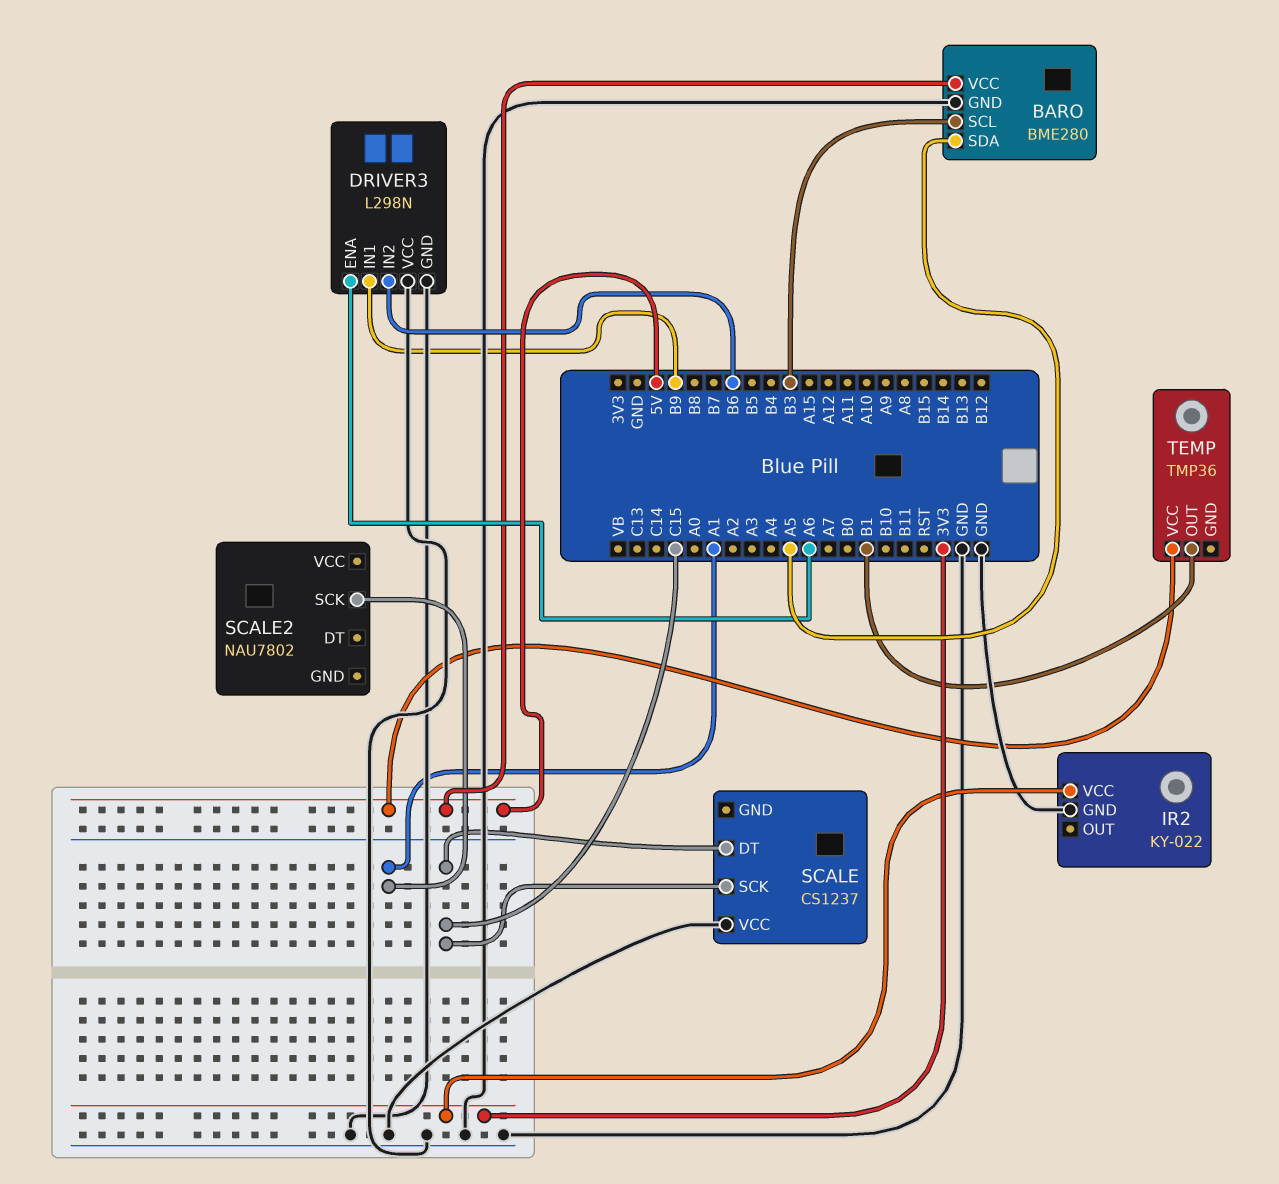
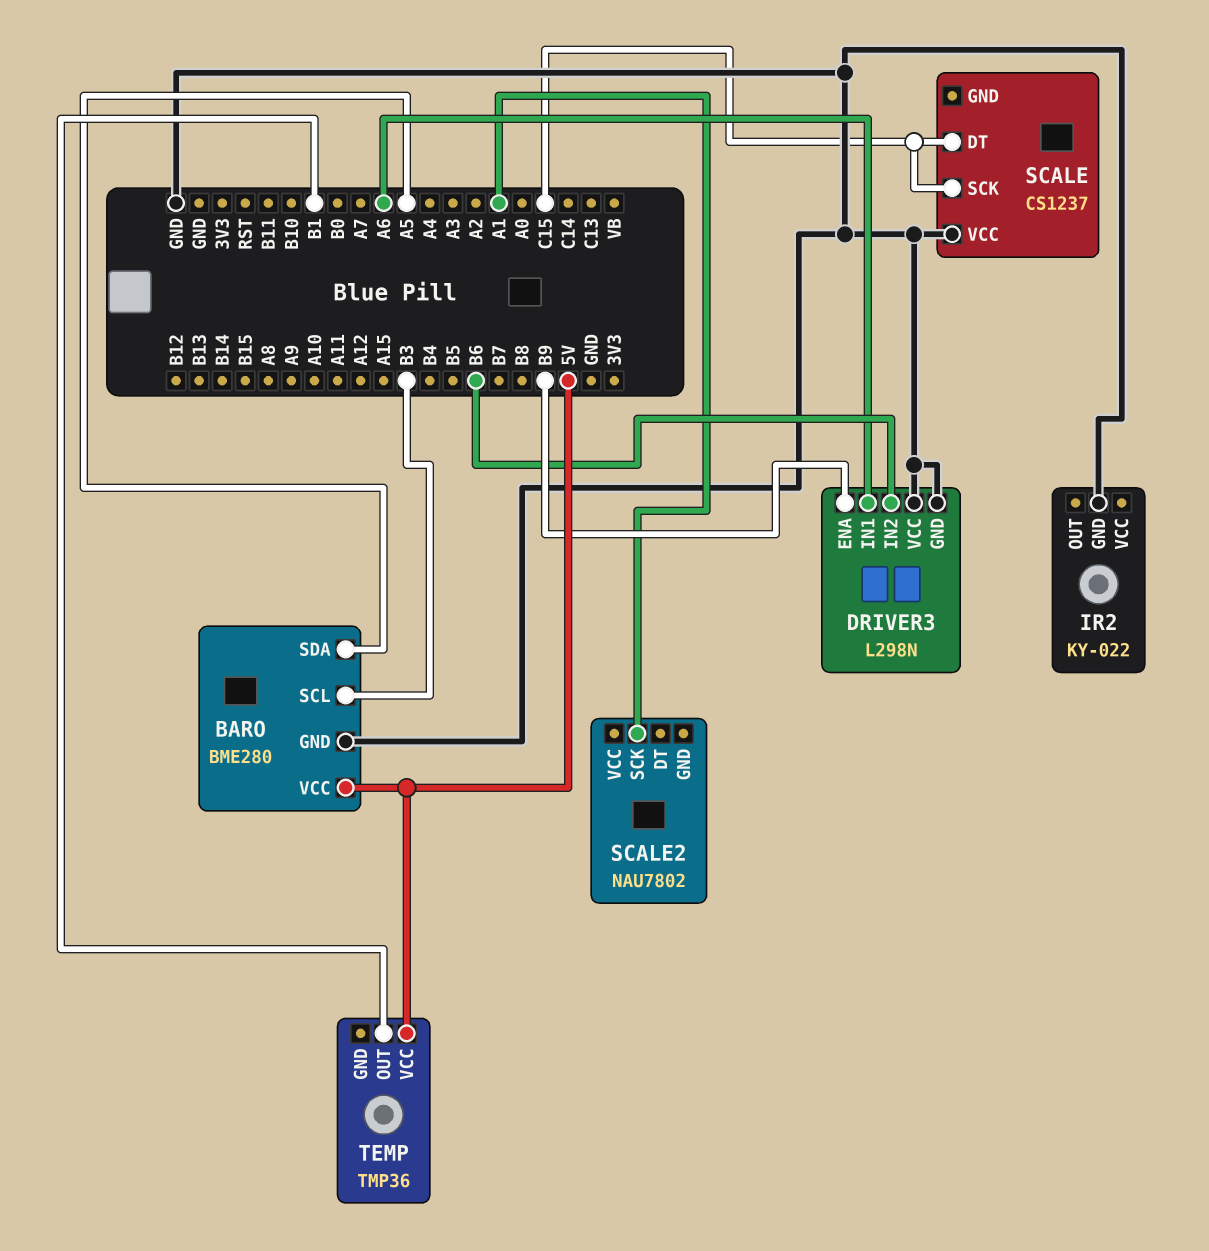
DRIVER3 pin ENA: A6 -> B9
DRIVER3 pin IN1: B9 -> A6
IR2 pin VCC: 3V3 -> none

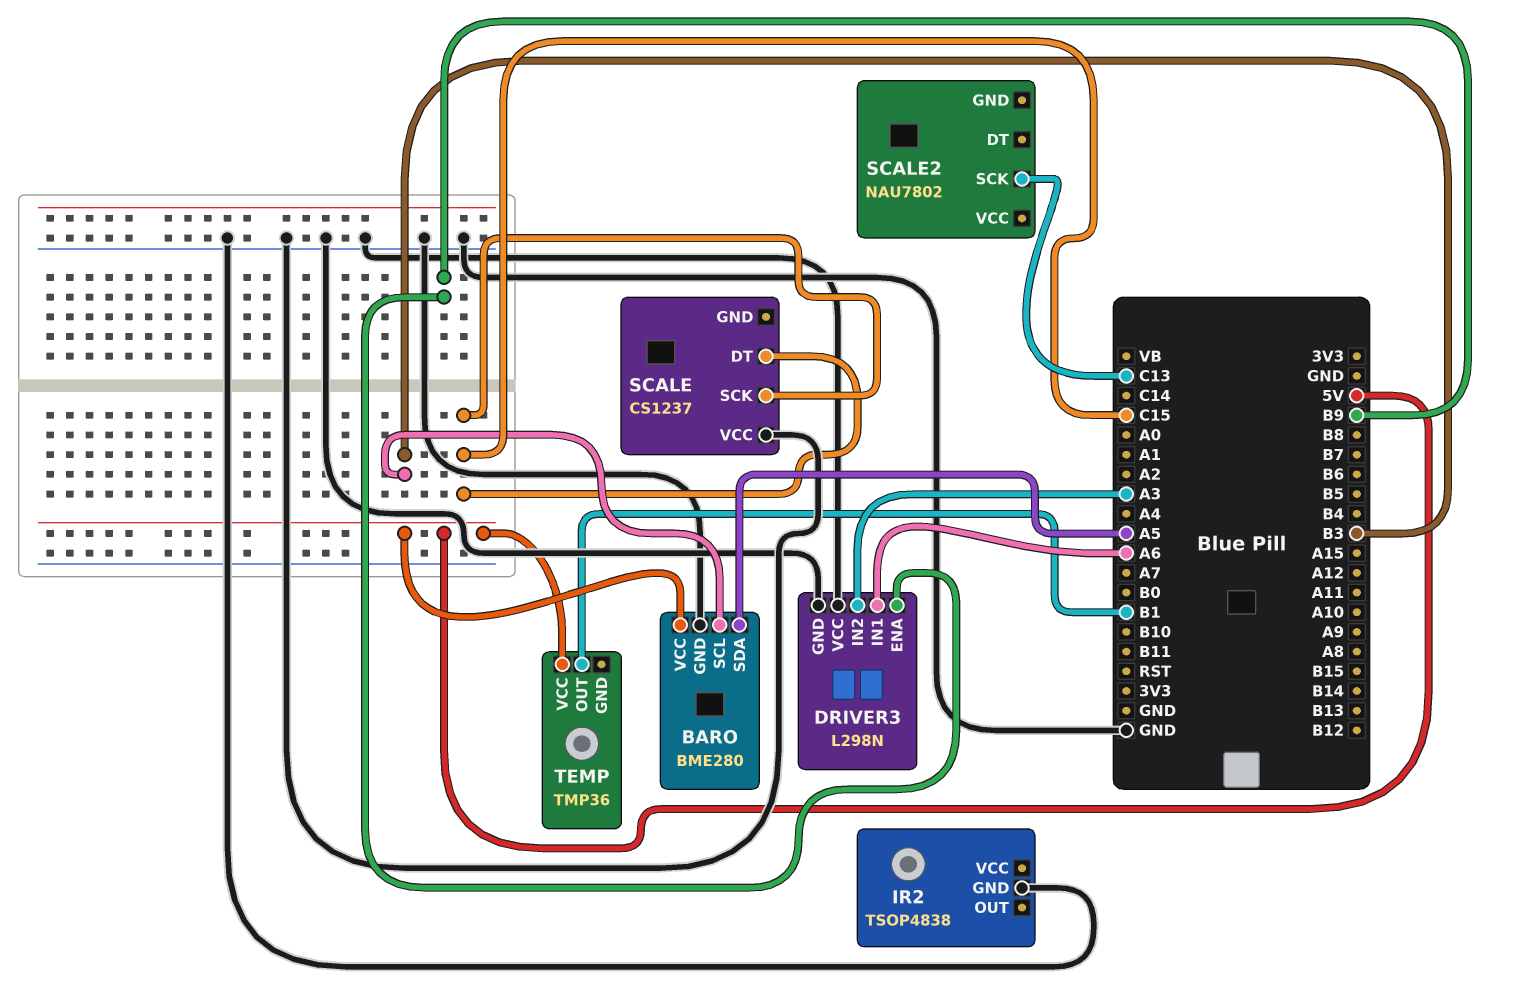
DRIVER3 pin IN2: B6 -> A3
IR2: KY-022 -> TSOP4838
SCALE2 pin SCK: A1 -> C13

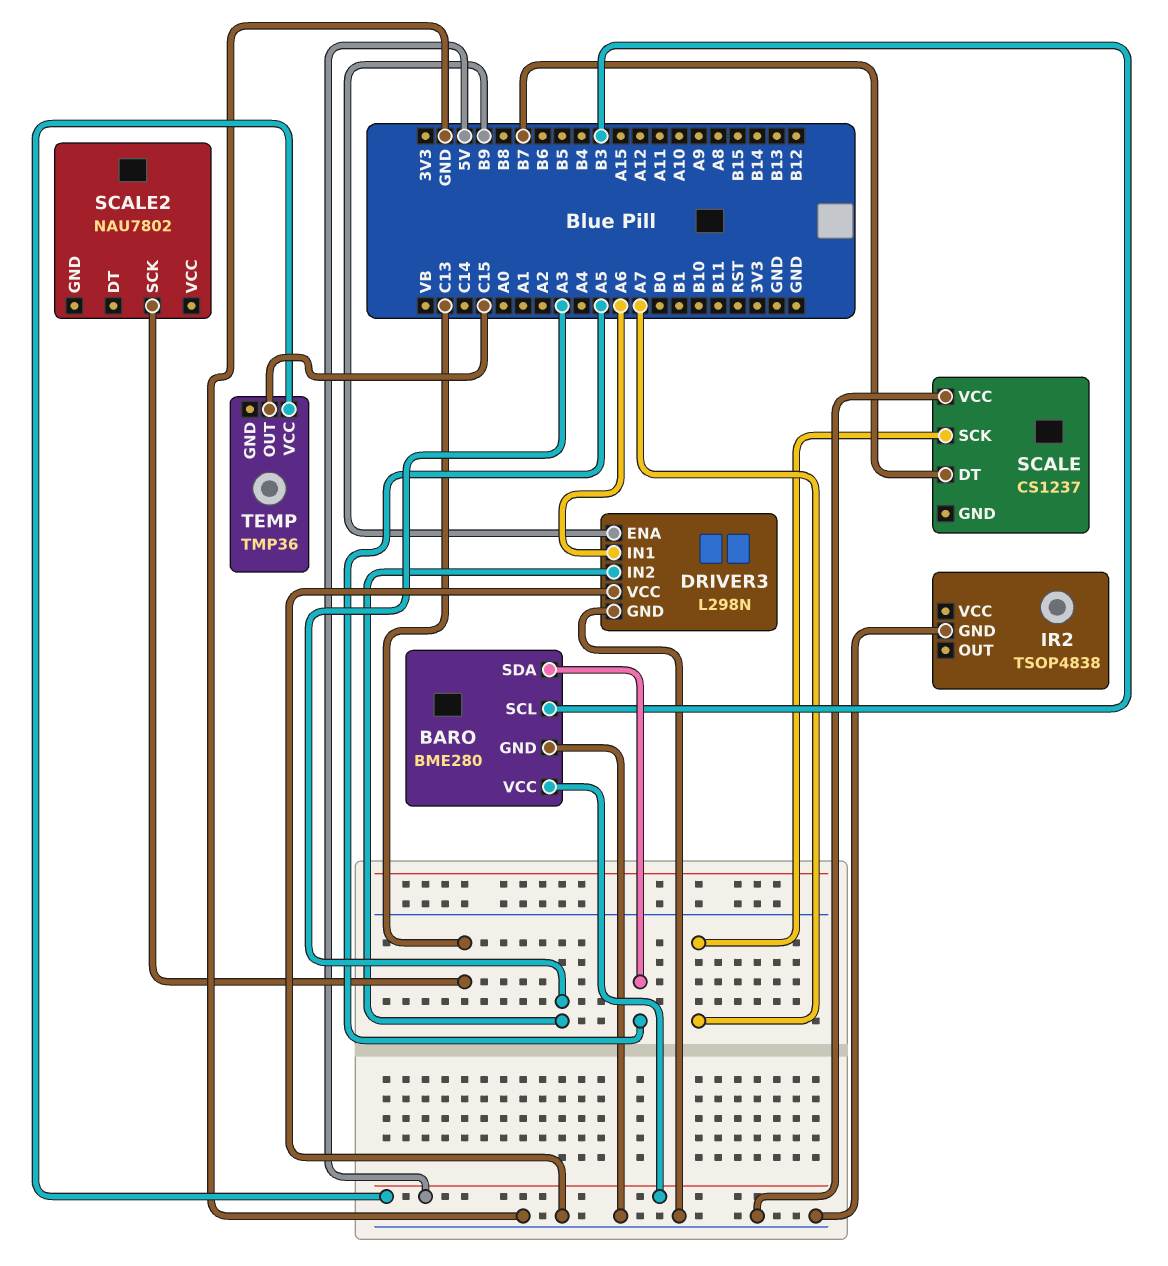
SCALE pin DT: C15 -> B7
SCALE pin SCK: C15 -> A7
TEMP pin OUT: B1 -> C15

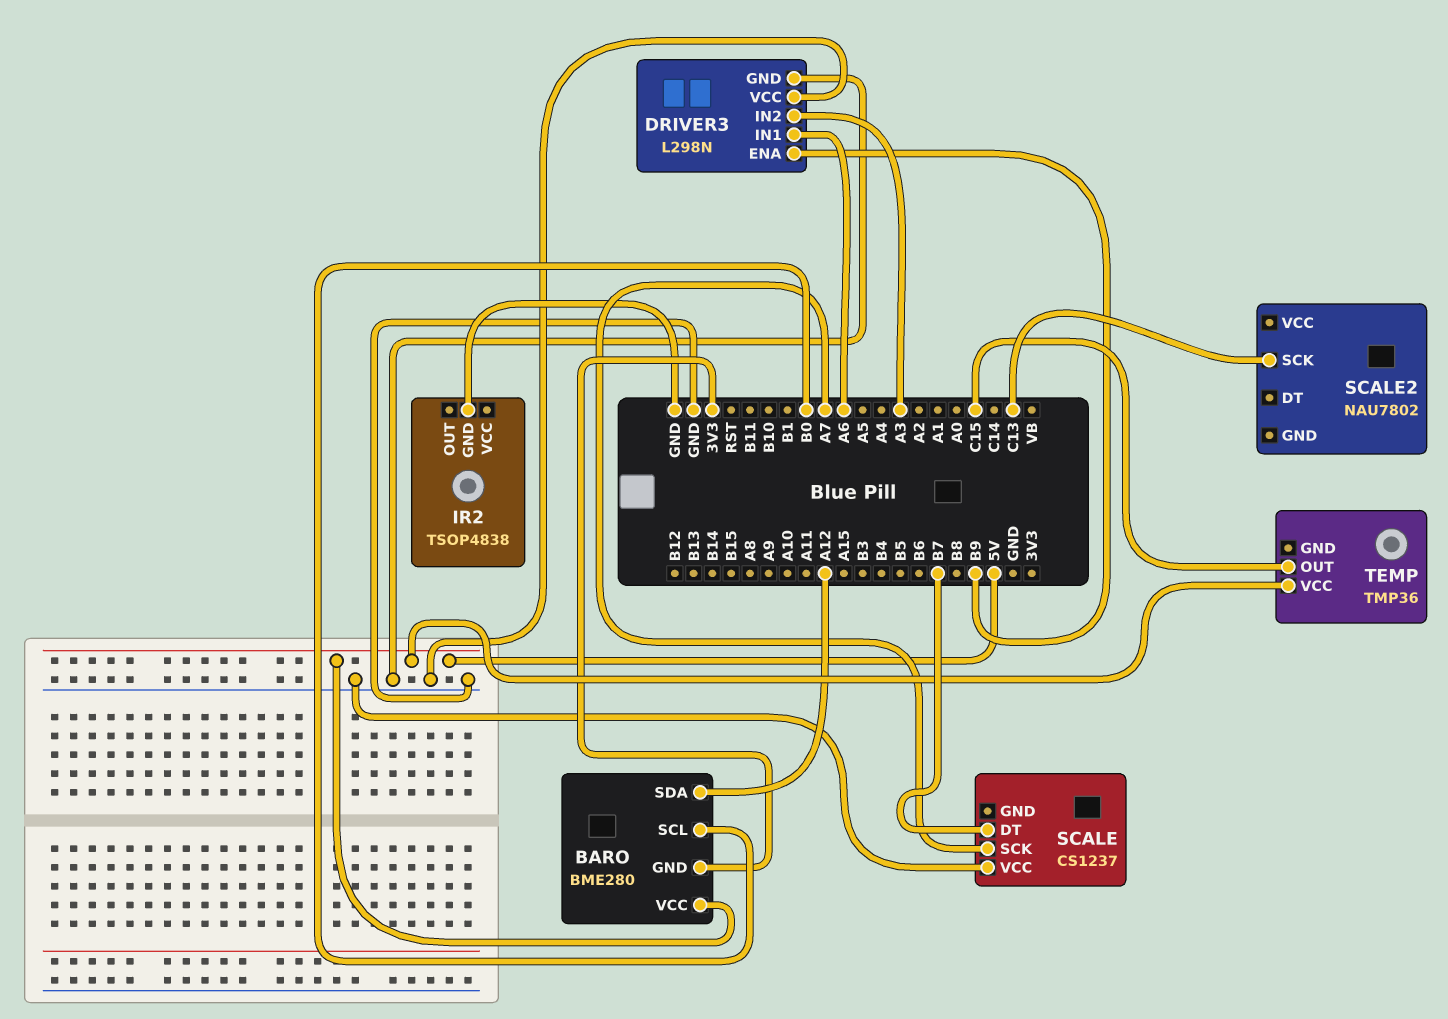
BARO pin GND: GND -> 3V3
BARO pin SCL: B3 -> B0
BARO pin SDA: A5 -> A12

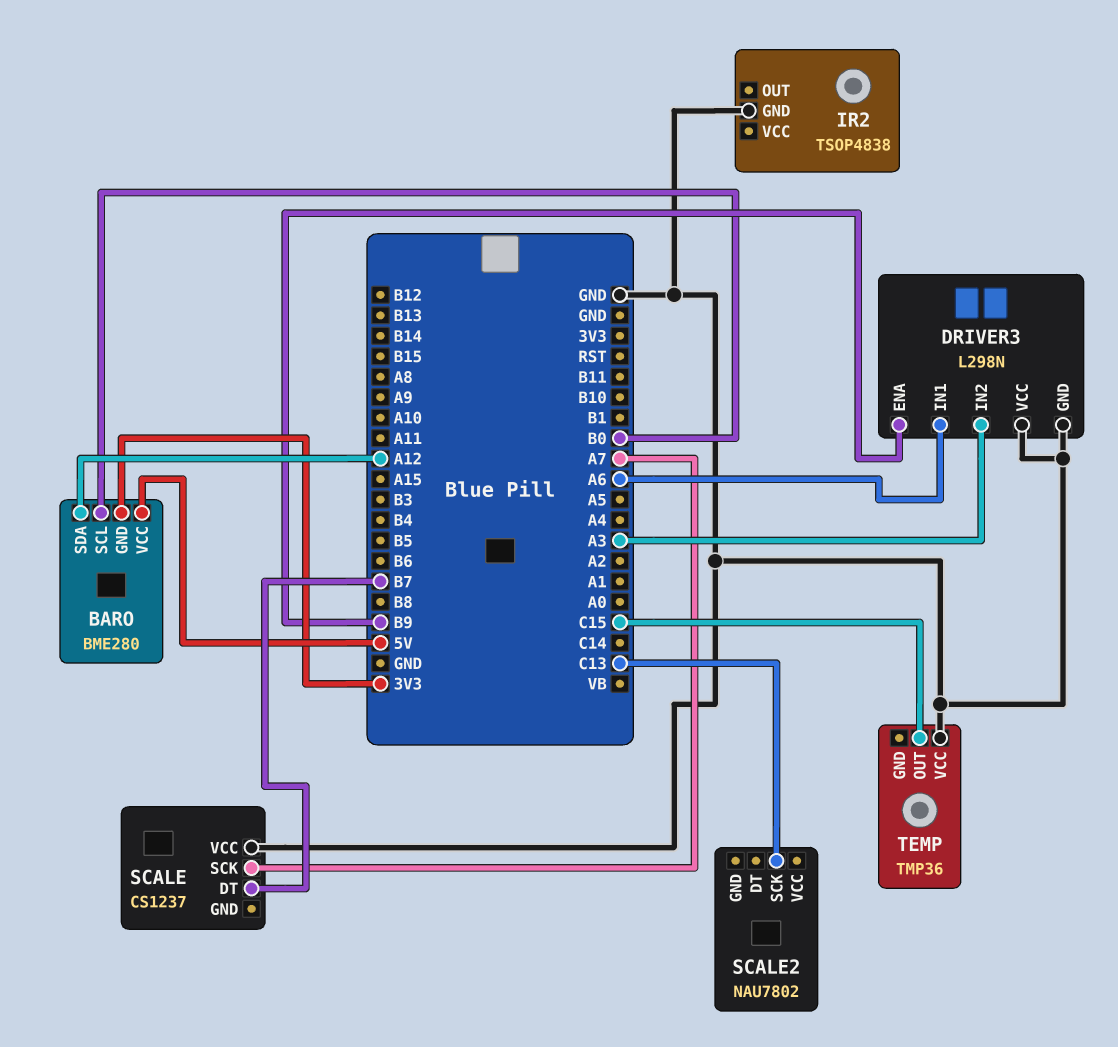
TEMP pin VCC: 5V -> GND

